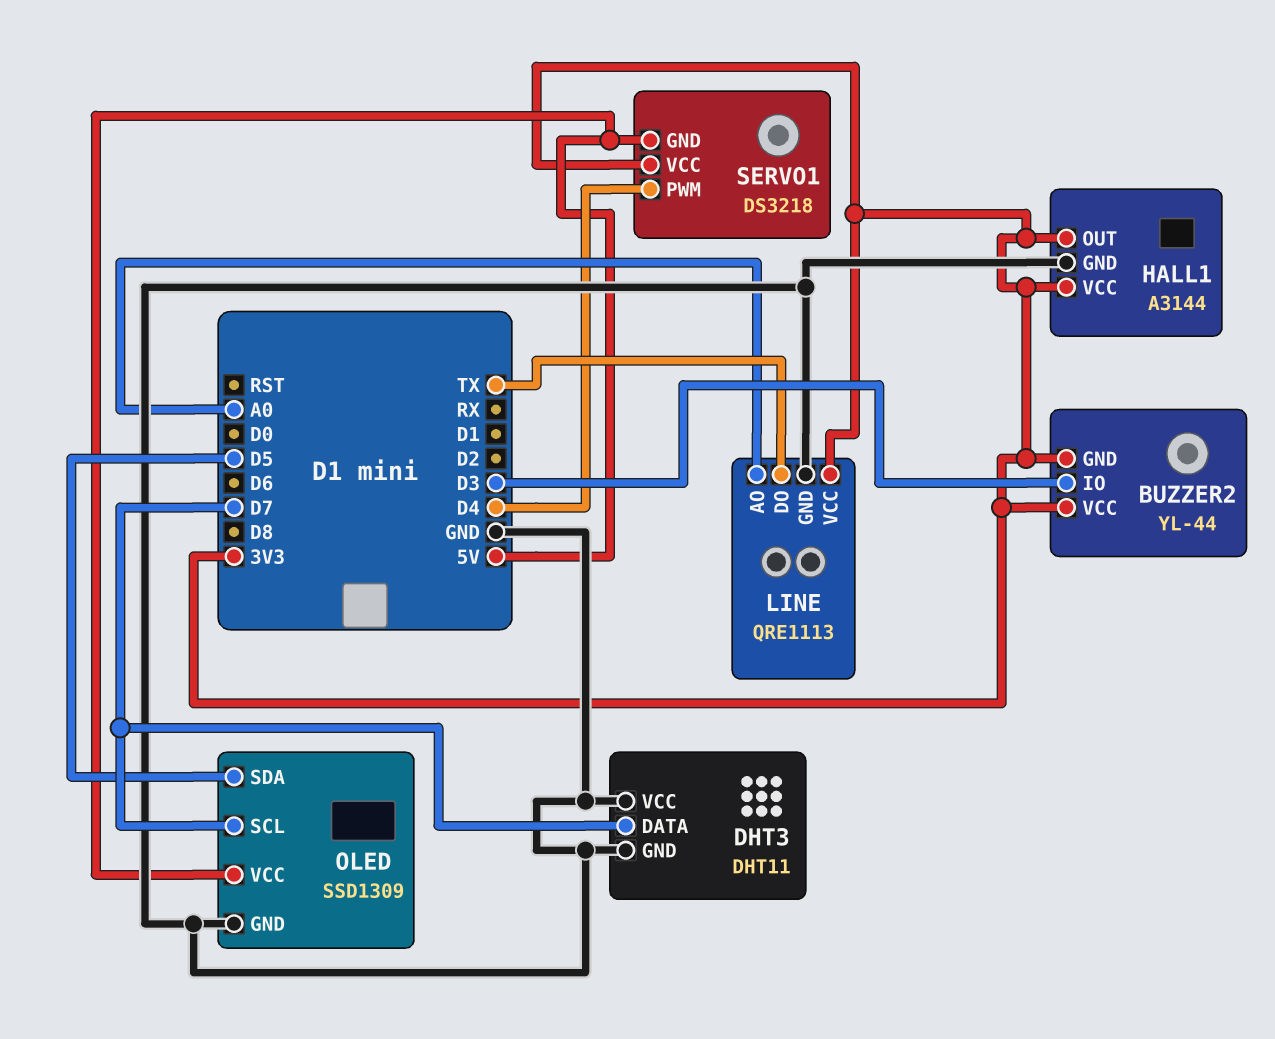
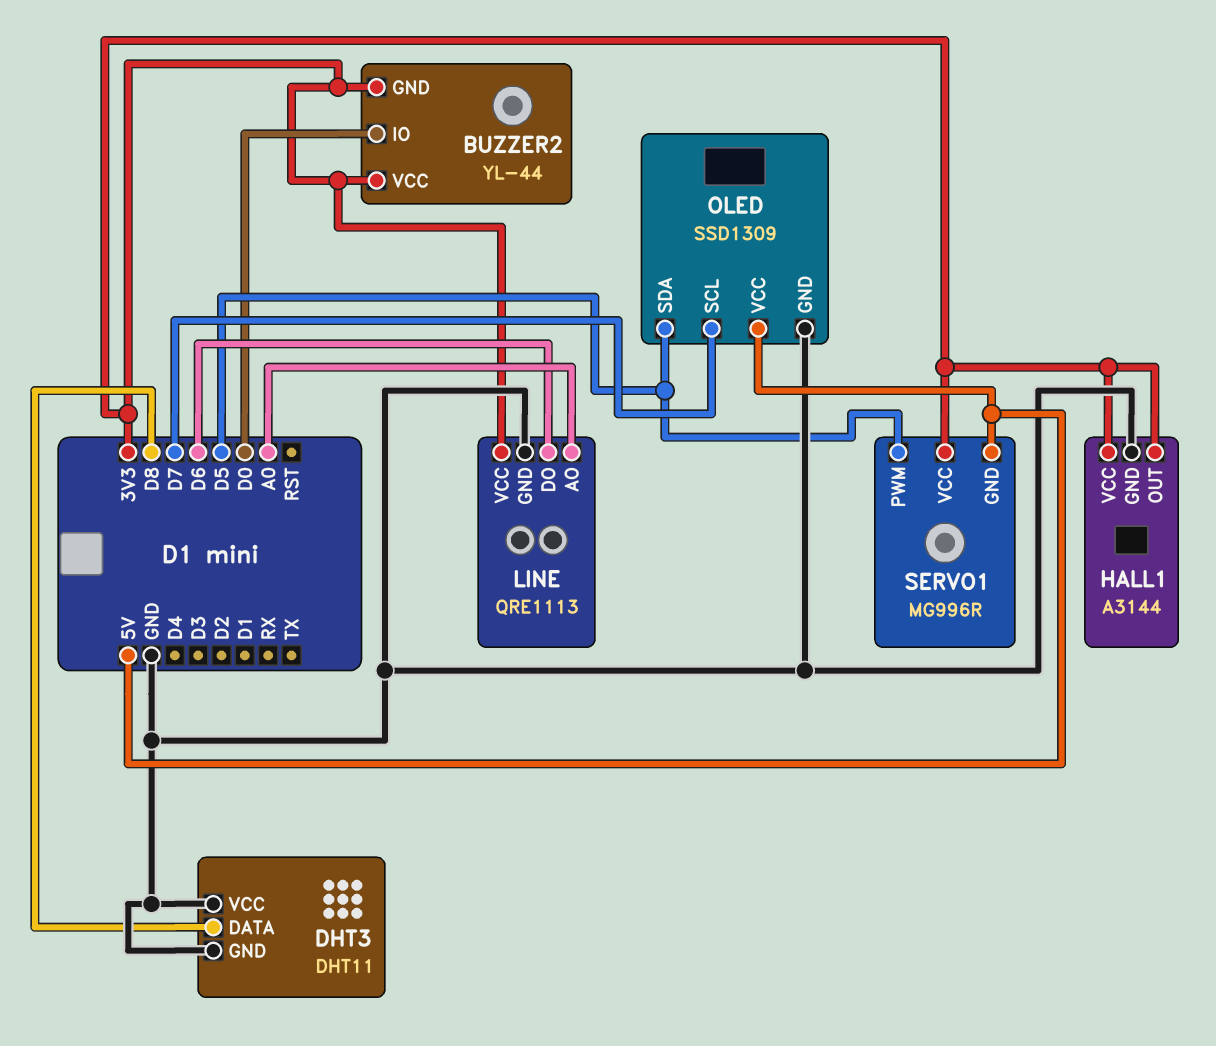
BUZZER2 pin IO: D3 -> D0
DHT3 pin DATA: D7 -> D8
LINE pin DO: TX -> D6
SERVO1: DS3218 -> MG996R
SERVO1 pin PWM: D4 -> D5

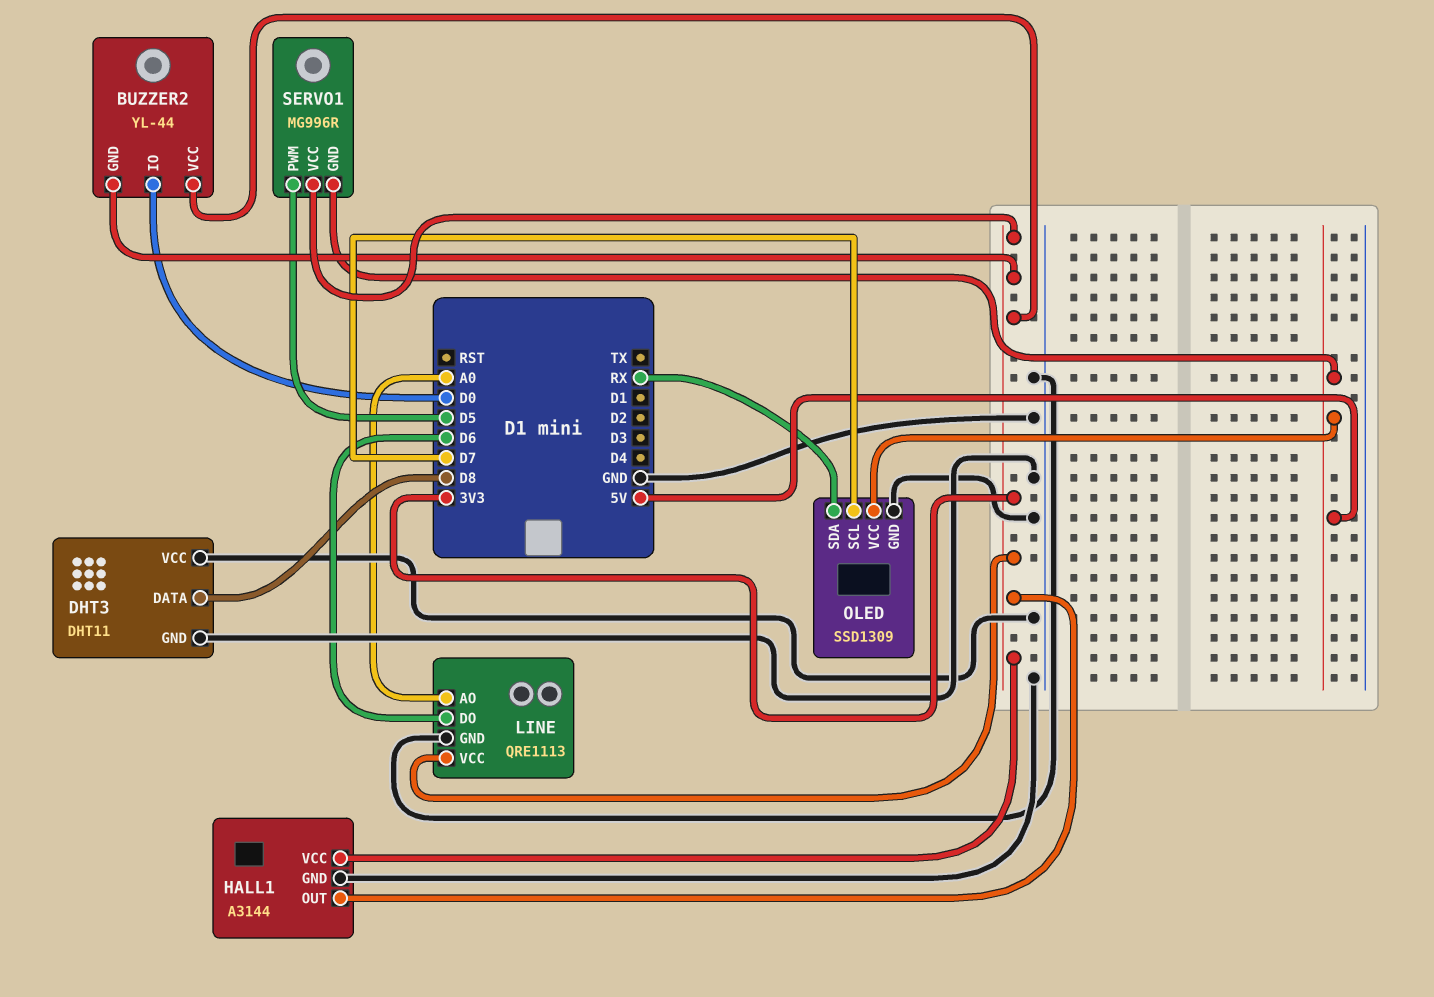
OLED pin SDA: D5 -> RX

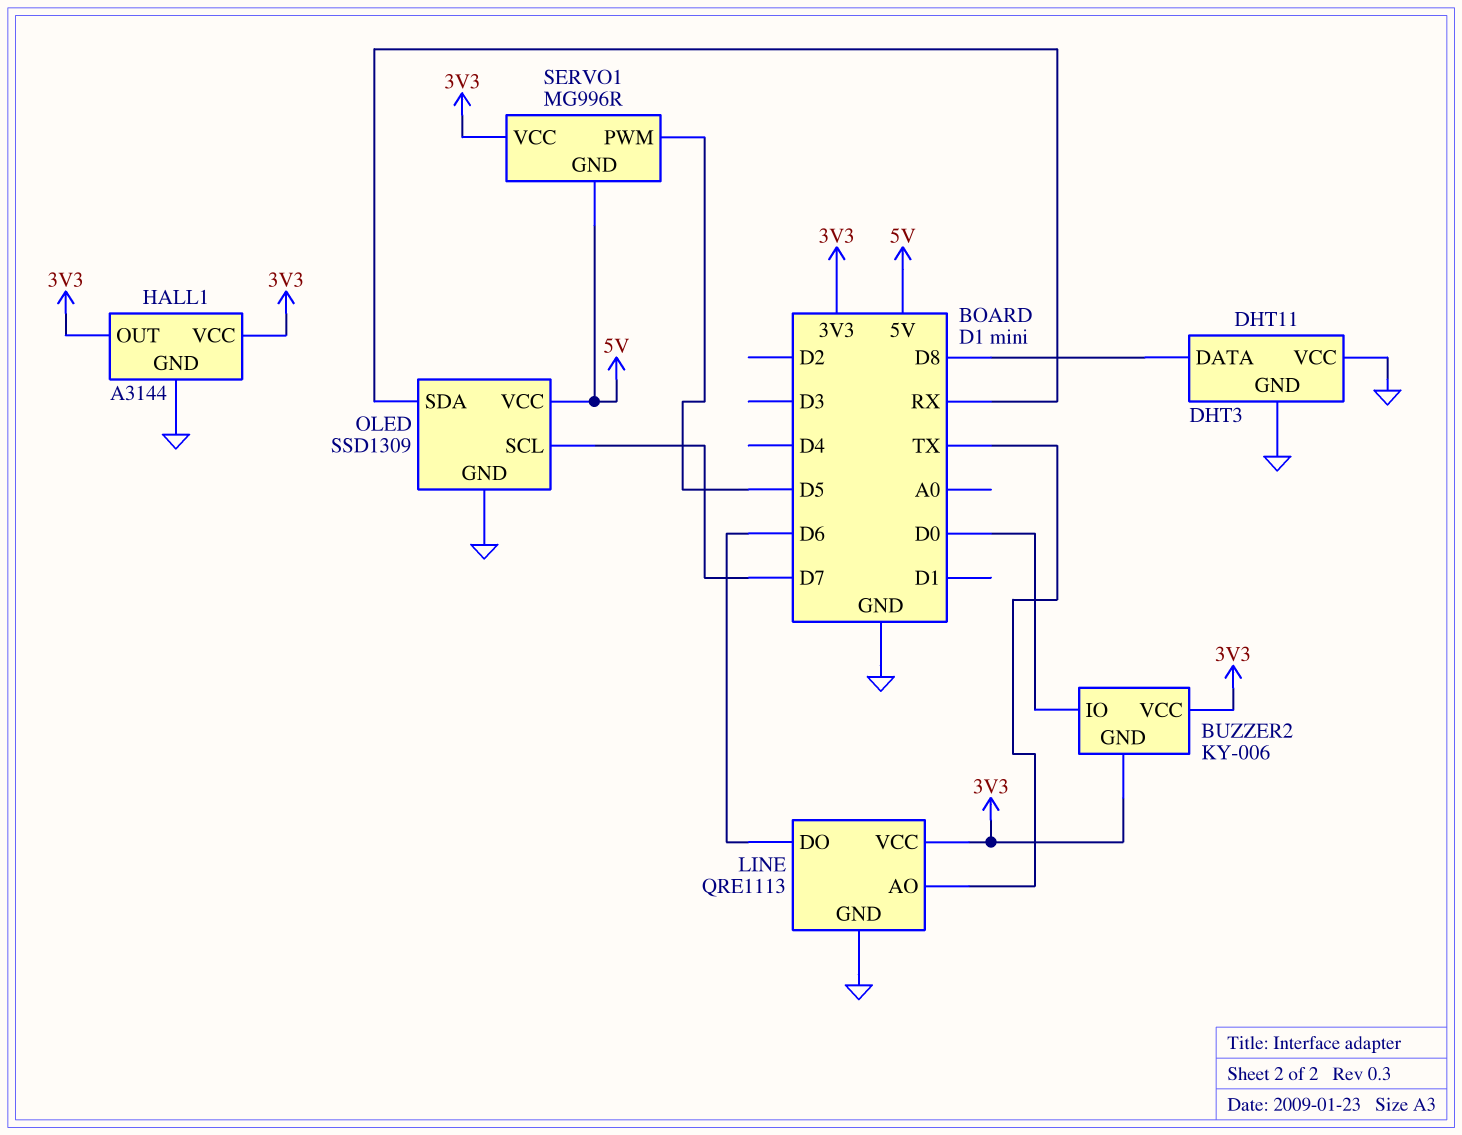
BUZZER2: YL-44 -> KY-006
LINE pin AO: A0 -> TX

